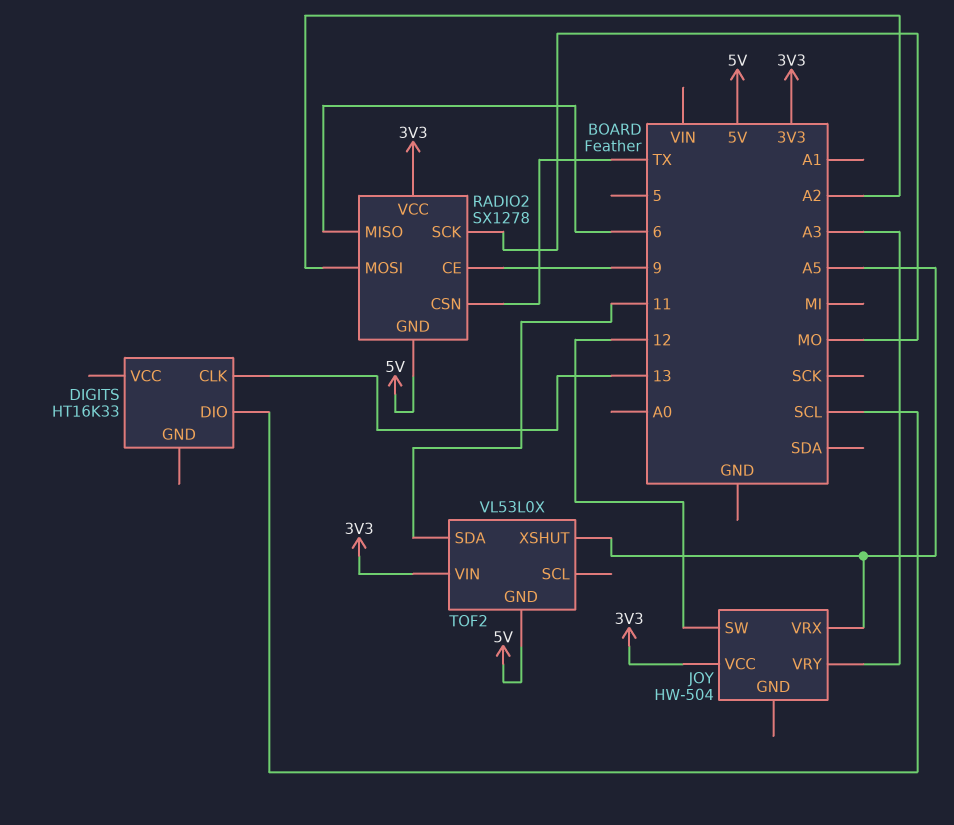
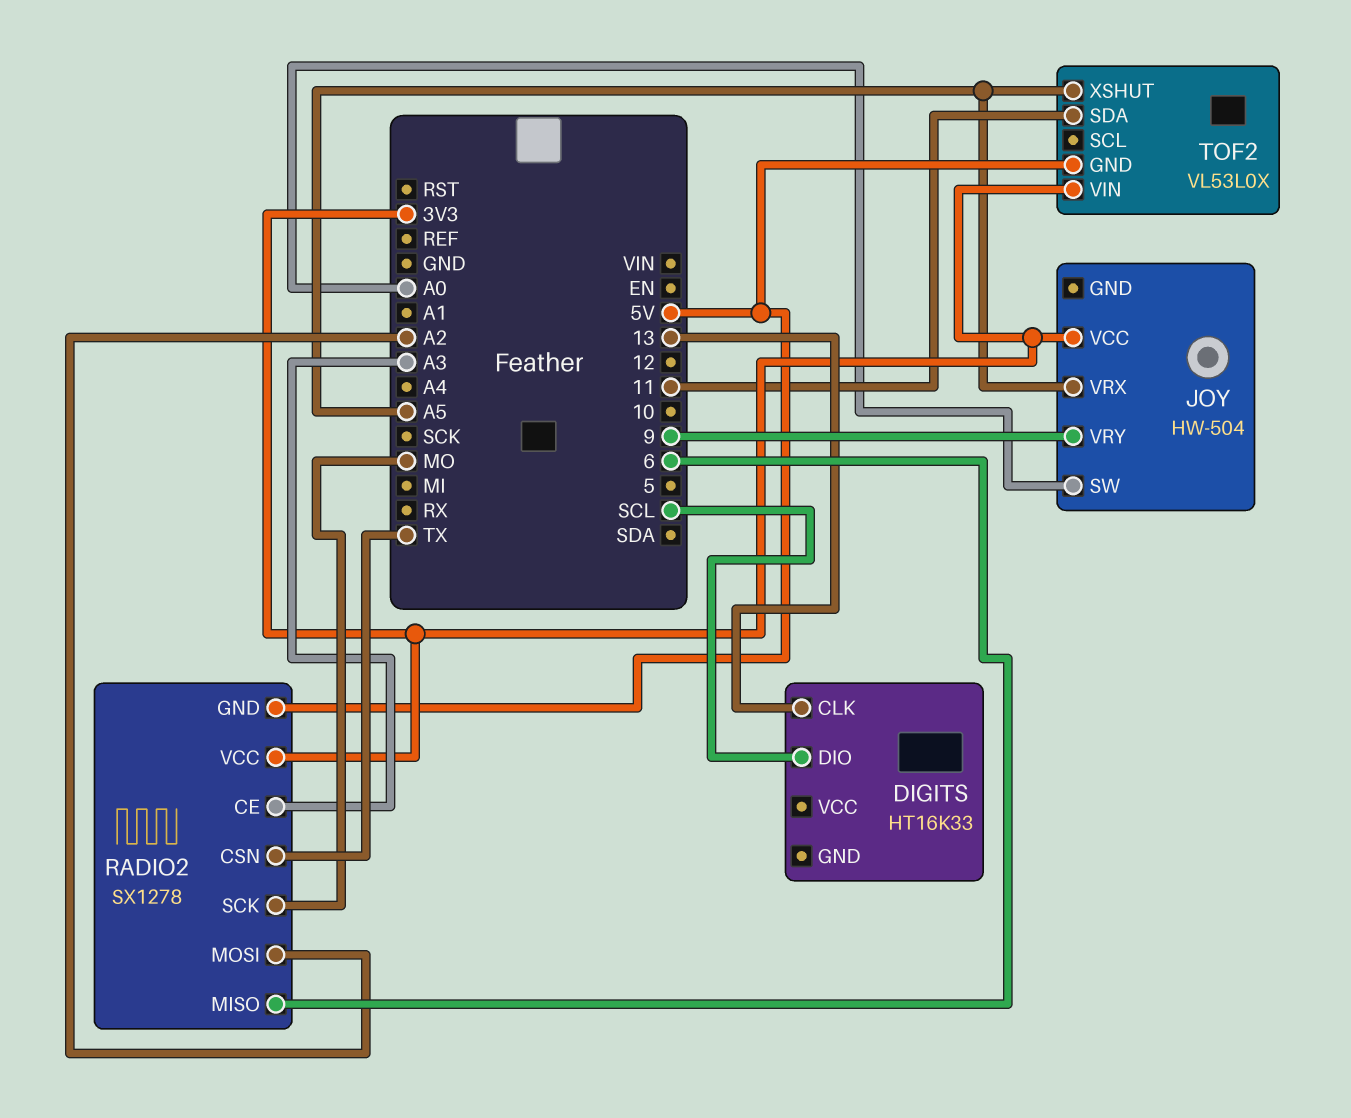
JOY pin SW: 12 -> A0
JOY pin VRY: A3 -> 9
RADIO2 pin CE: 9 -> A3

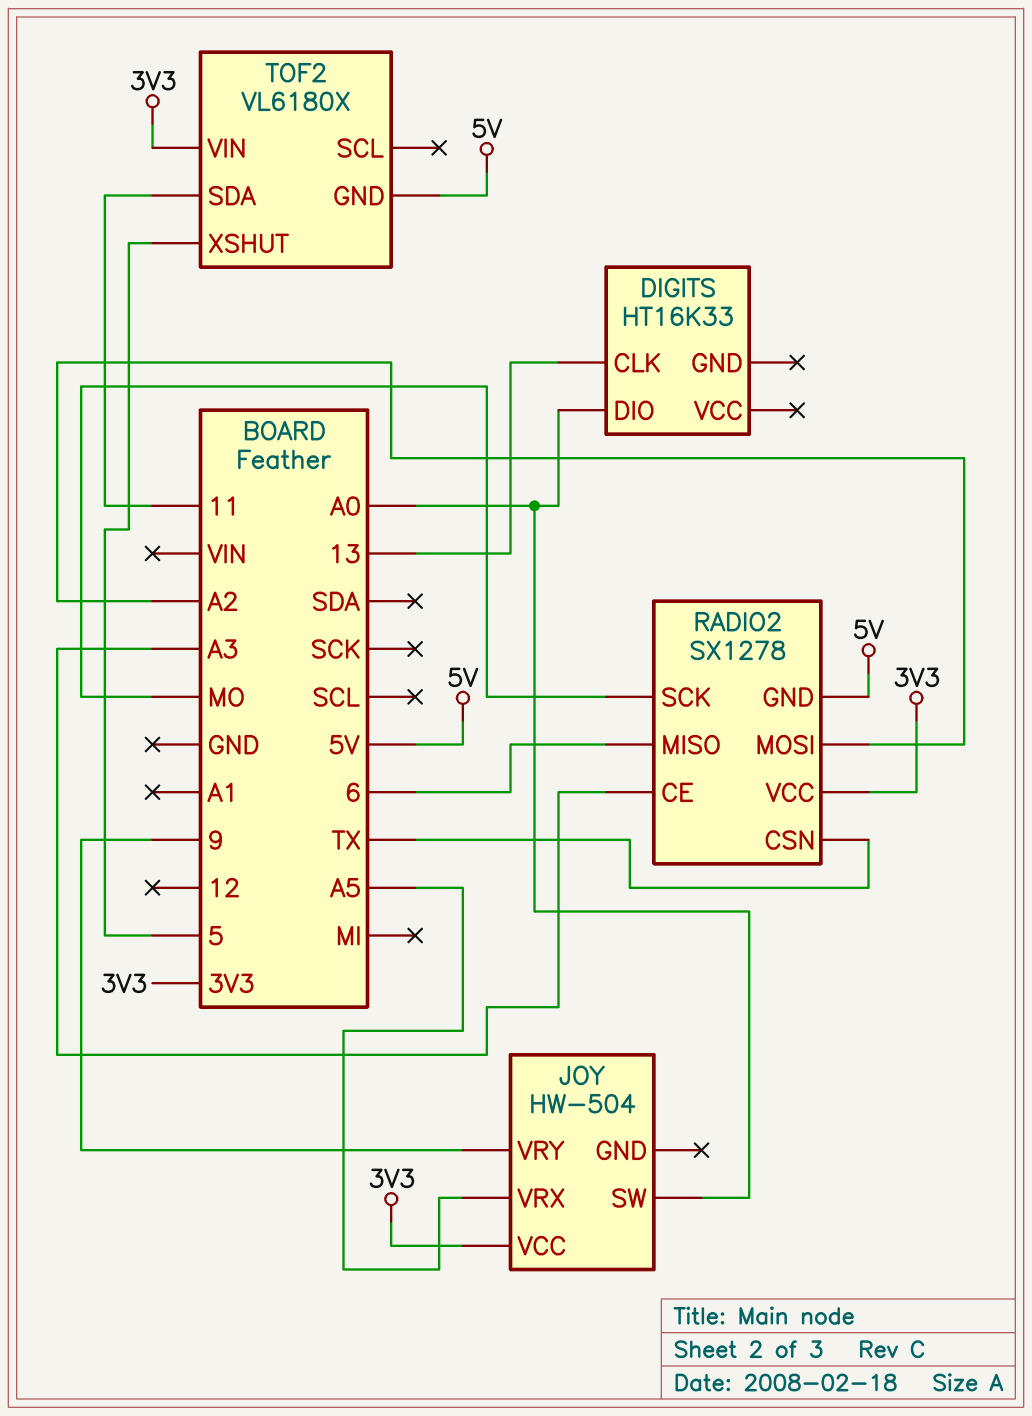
DIGITS pin DIO: SCL -> A0
TOF2: VL53L0X -> VL6180X
TOF2 pin XSHUT: A5 -> 5

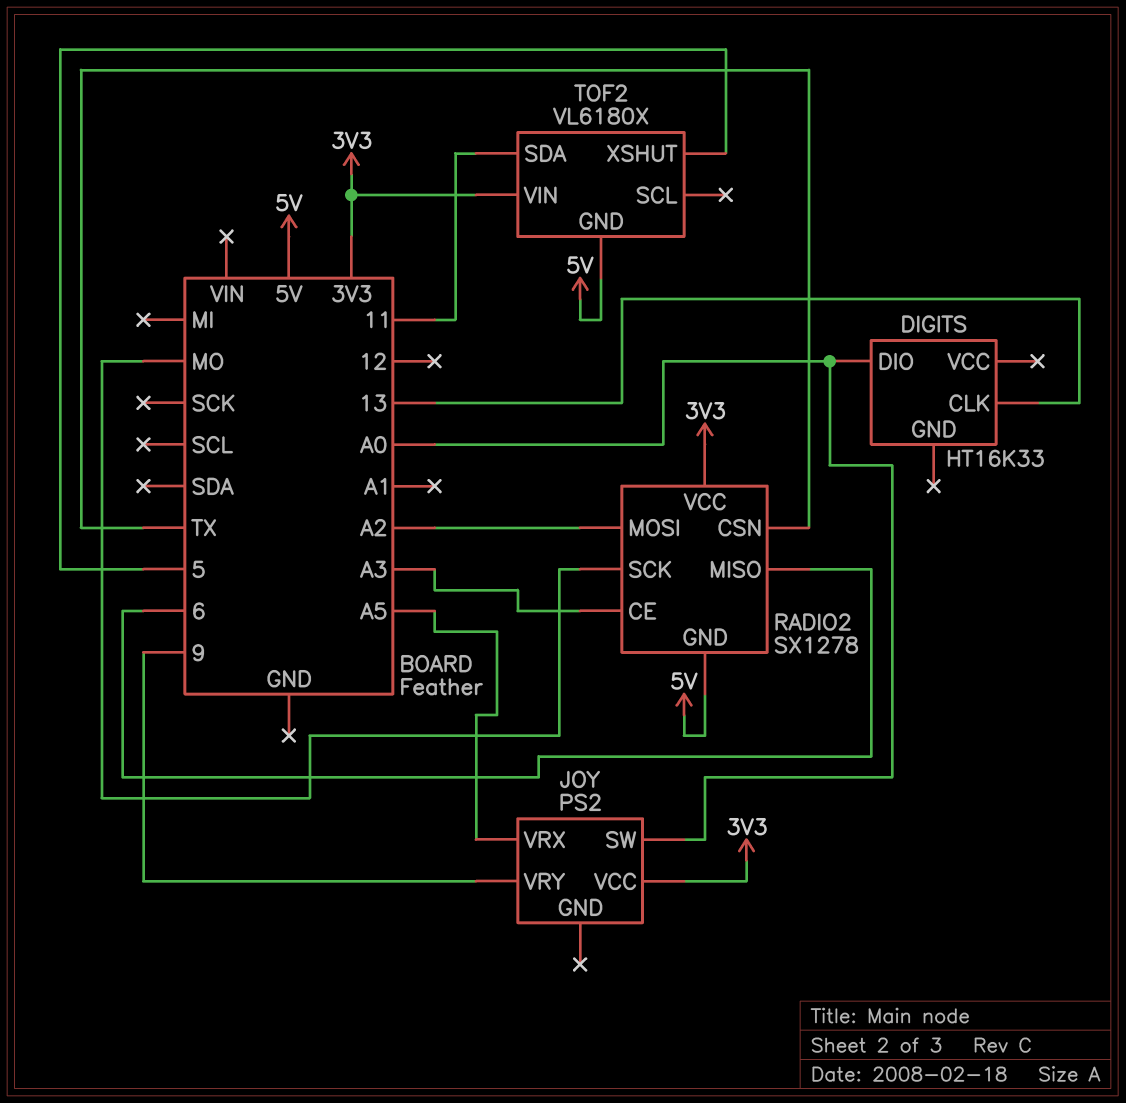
JOY: HW-504 -> PS2

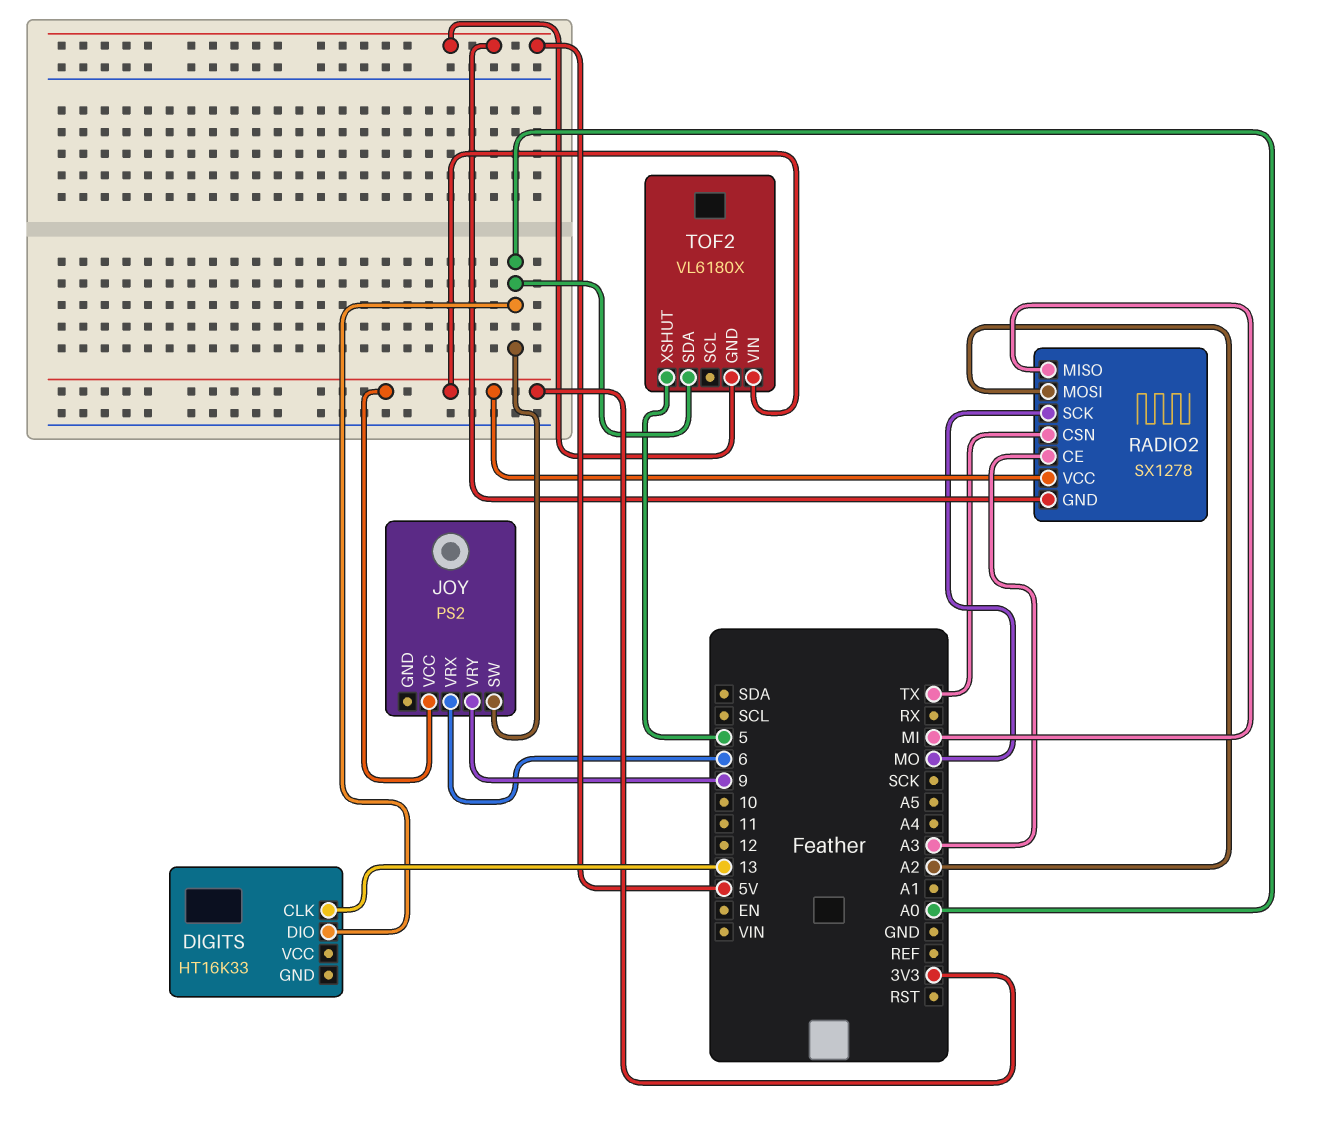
JOY pin VRX: A5 -> 6
RADIO2 pin MISO: 6 -> MI
TOF2 pin SDA: 11 -> A0

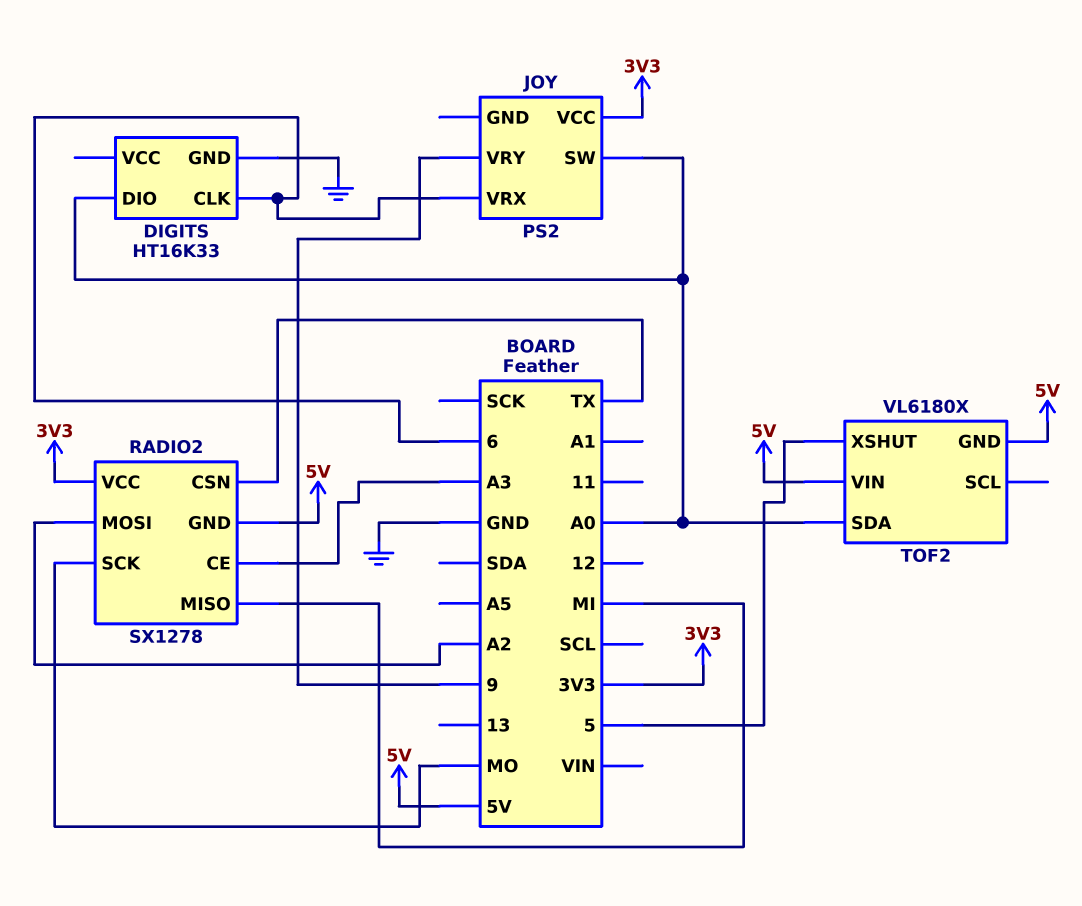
DIGITS pin CLK: 13 -> 6
DIGITS pin GND: none -> GND
TOF2 pin VIN: 3V3 -> 5V

